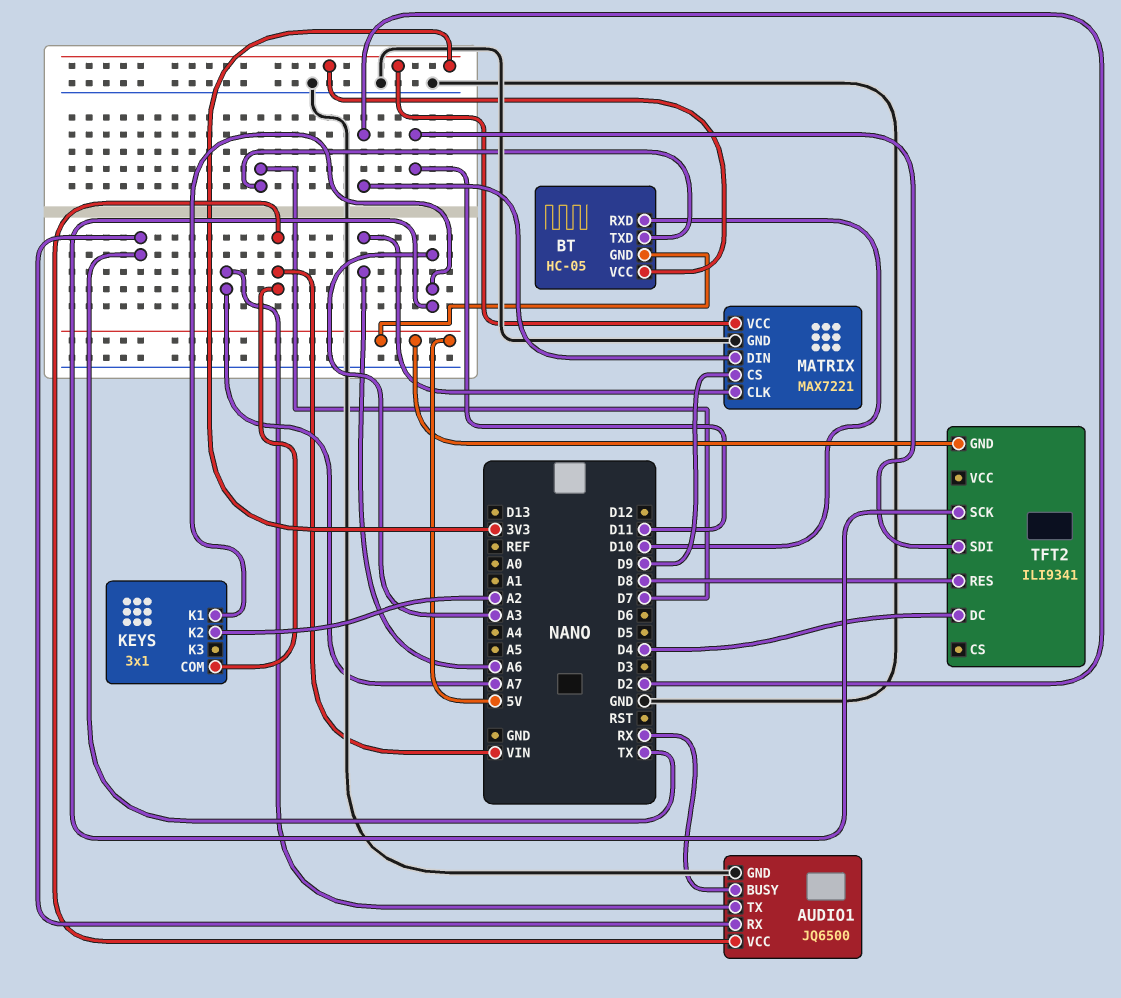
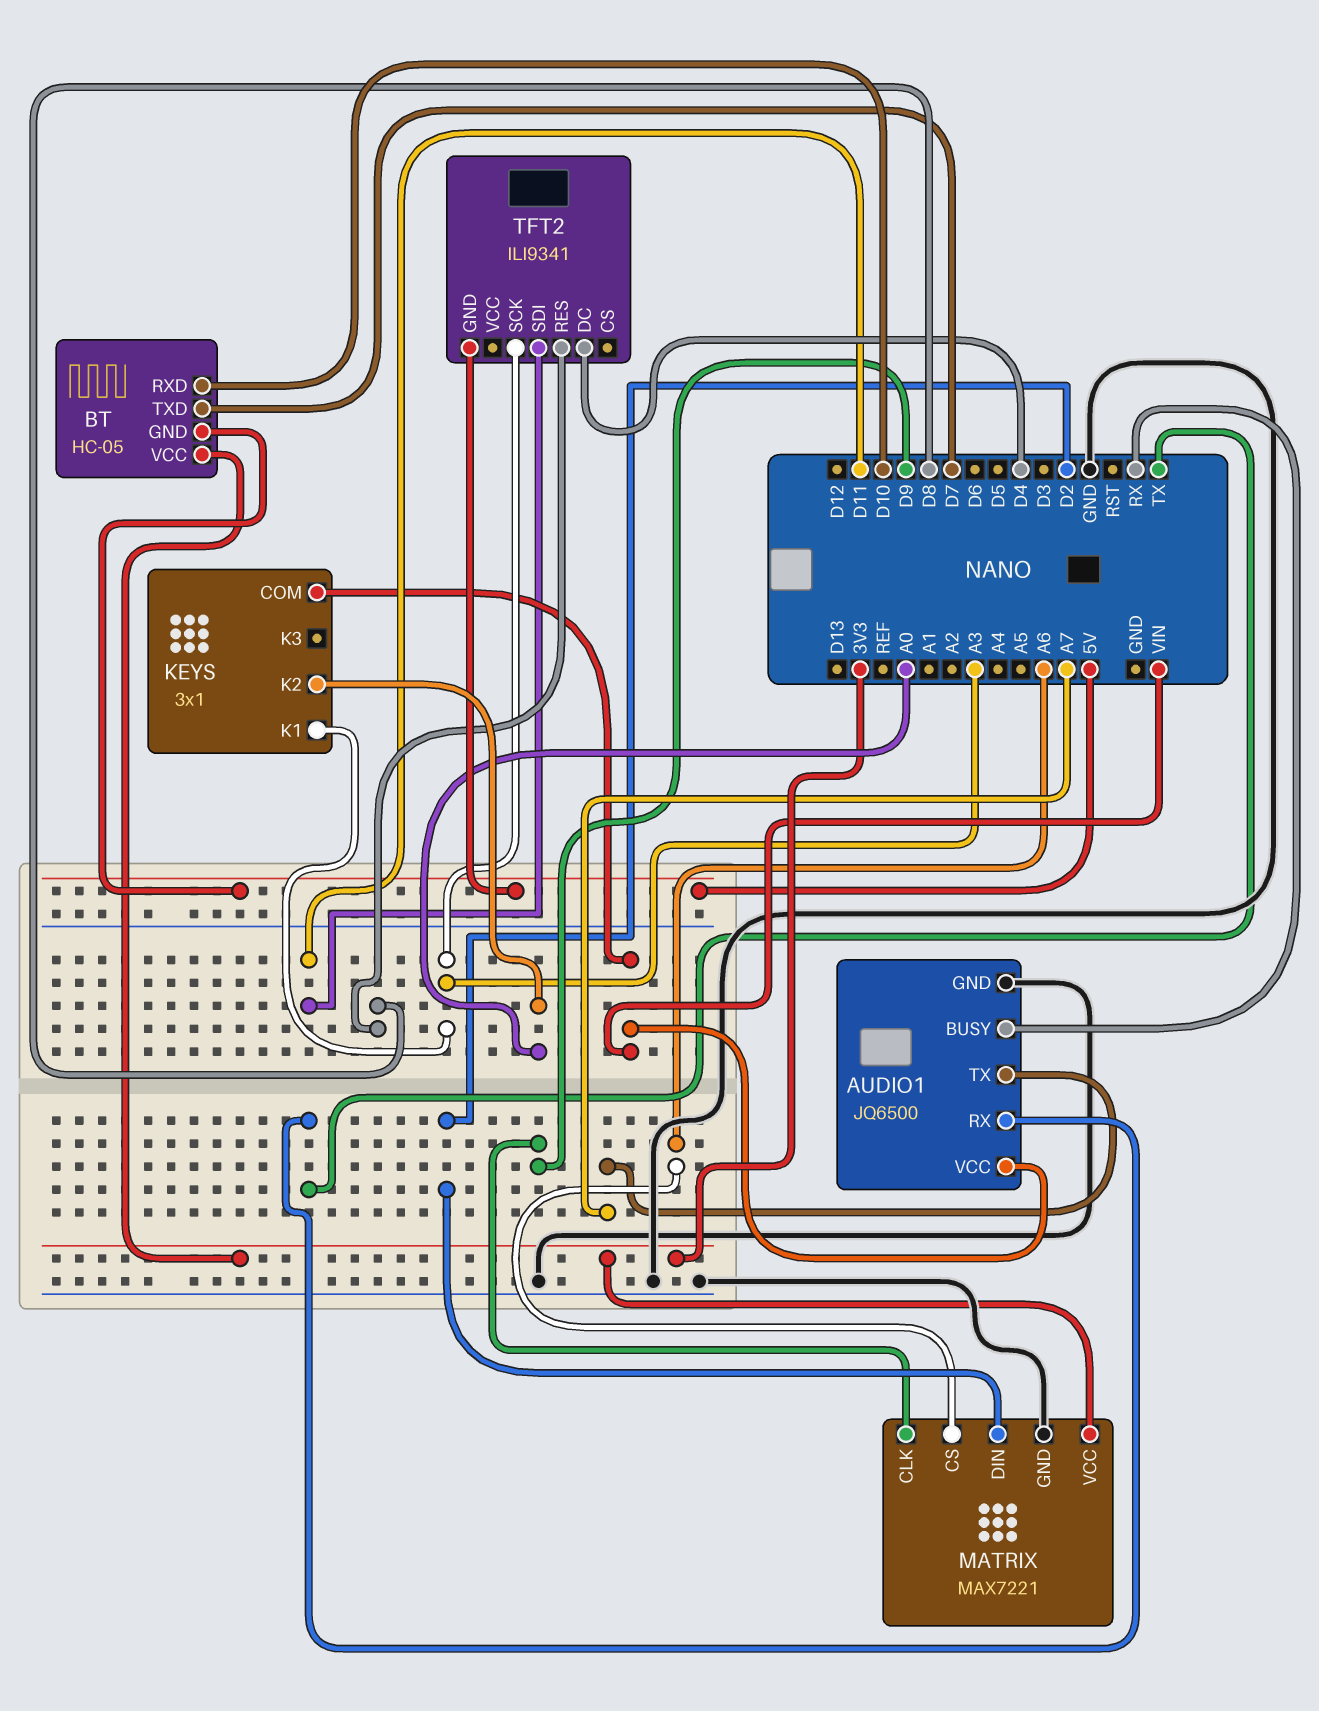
KEYS pin K2: A2 -> A0
MATRIX pin CLK: A6 -> D9
MATRIX pin CS: D9 -> A6

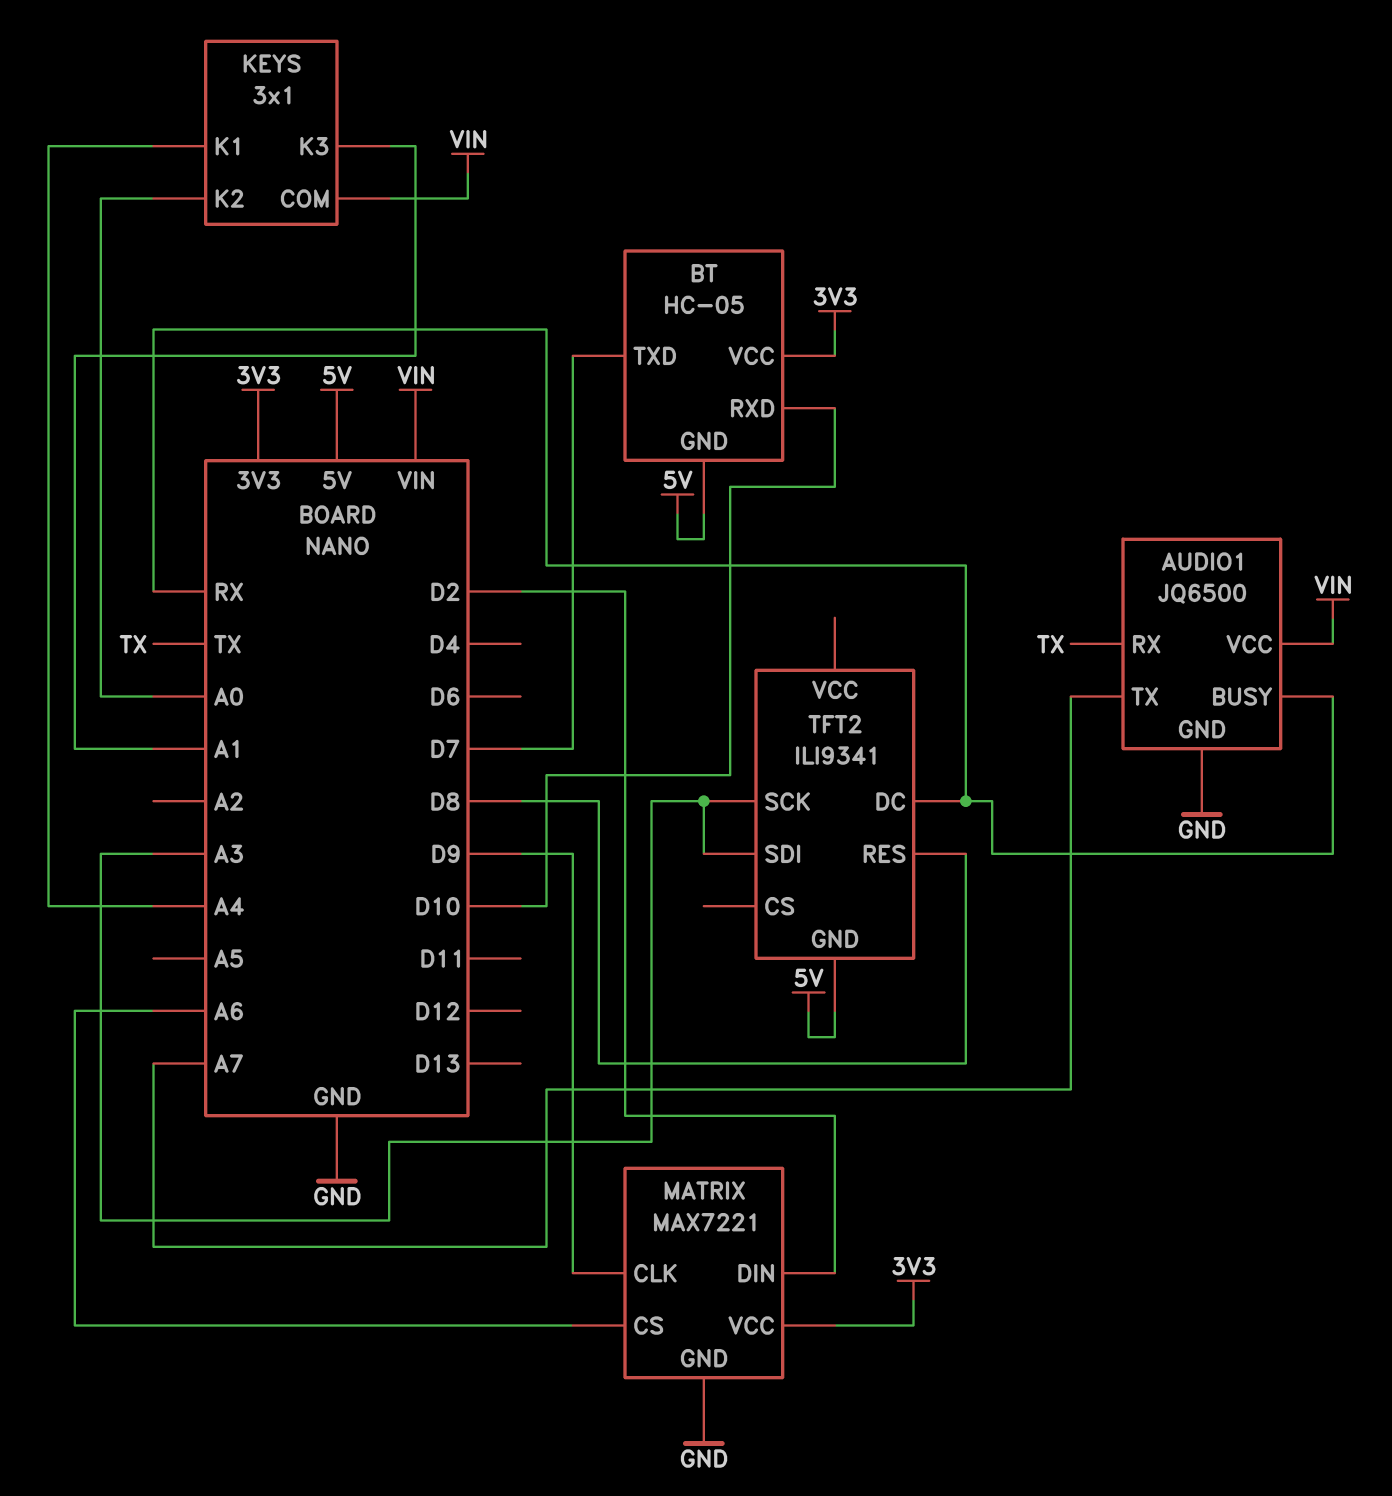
KEYS pin K1: A3 -> A4
KEYS pin K3: none -> A1
TFT2 pin DC: D4 -> RX
TFT2 pin SDI: D11 -> A3

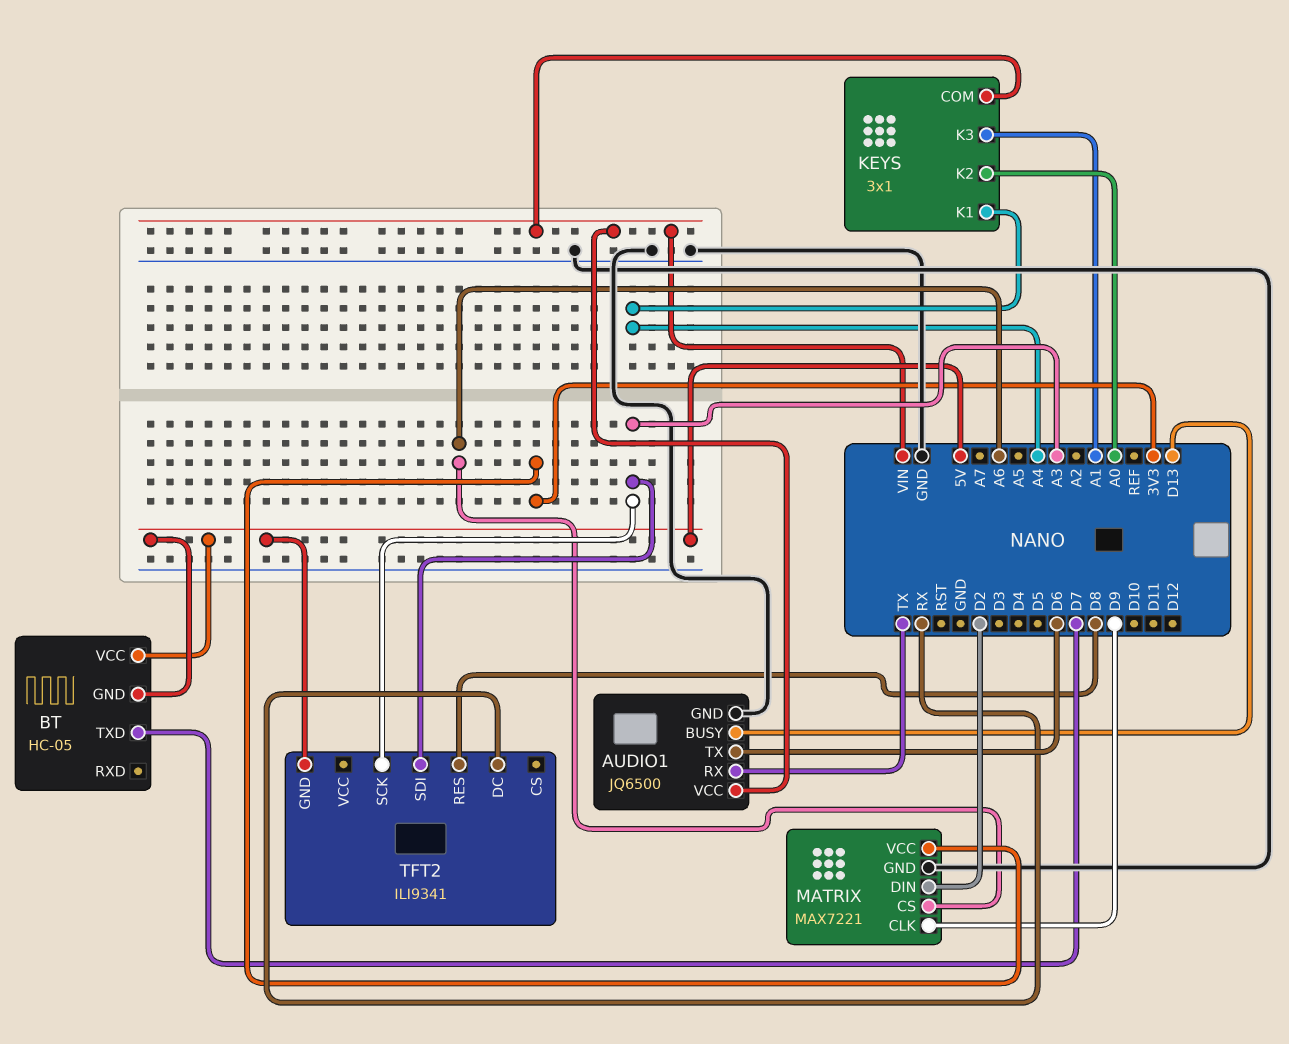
AUDIO1 pin BUSY: RX -> D13
AUDIO1 pin TX: A7 -> D6
BT pin RXD: D10 -> none
BT pin VCC: 3V3 -> 5V

